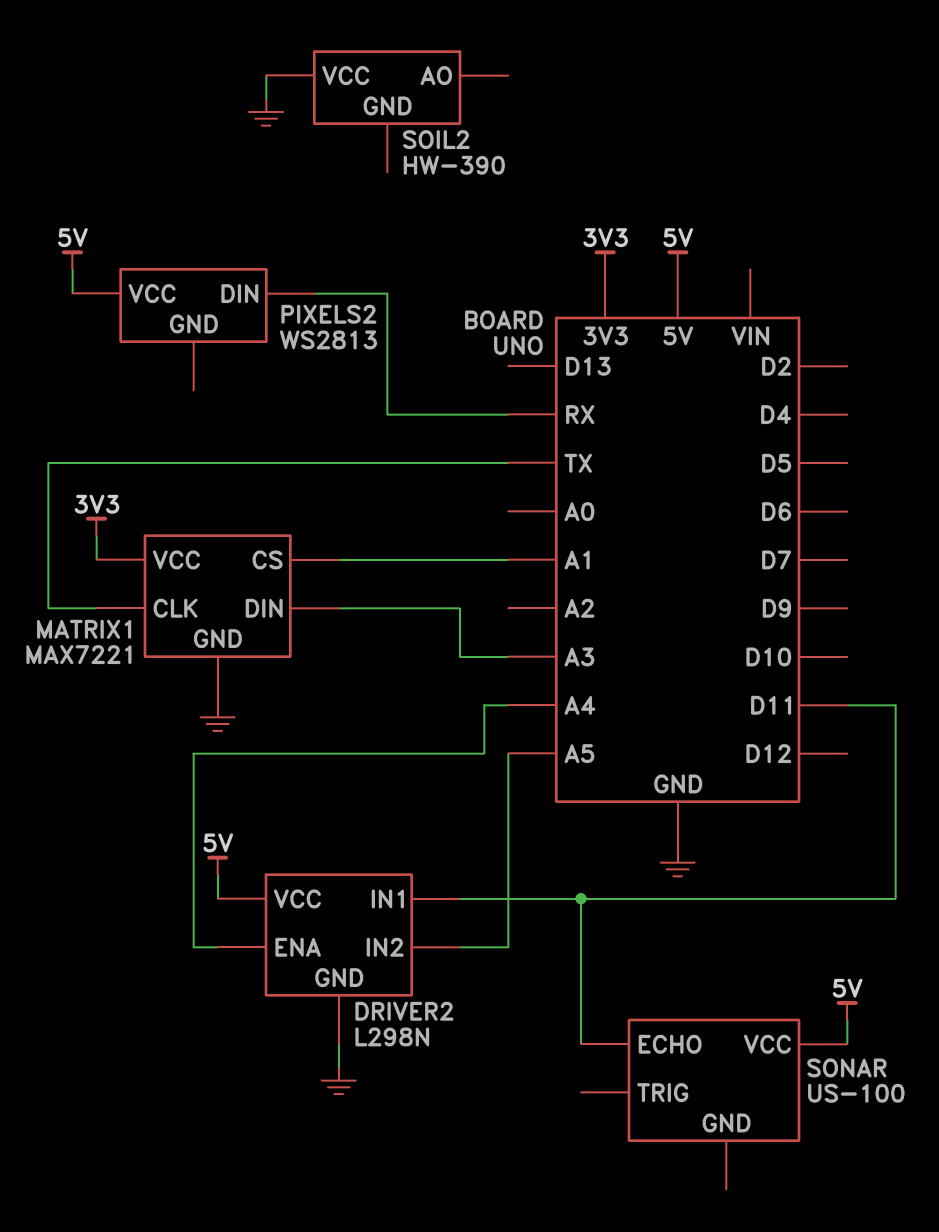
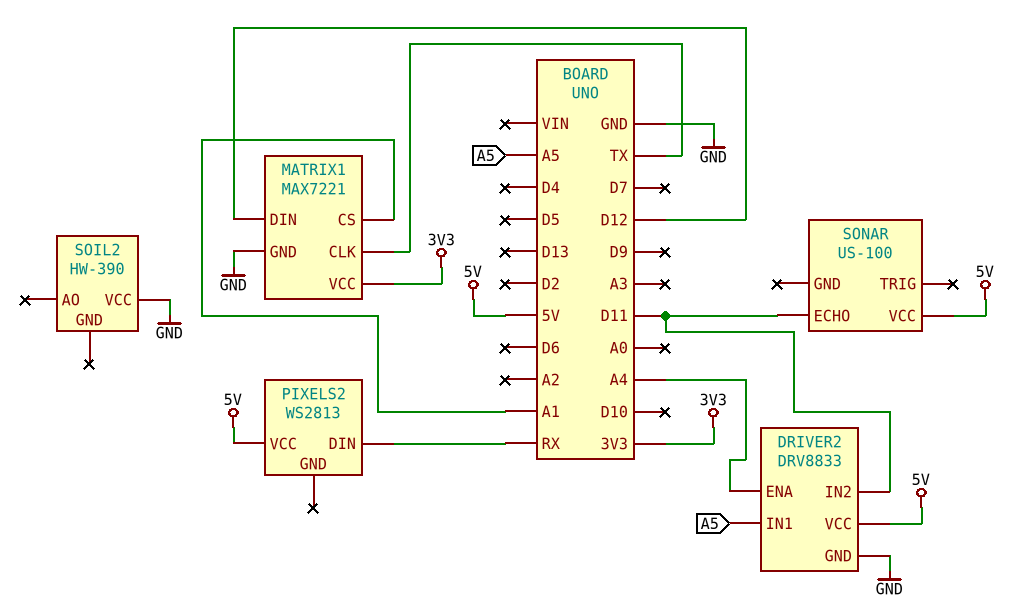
DRIVER2: L298N -> DRV8833
DRIVER2 pin IN1: D11 -> A5
DRIVER2 pin IN2: A5 -> D11
MATRIX1 pin DIN: A3 -> D12

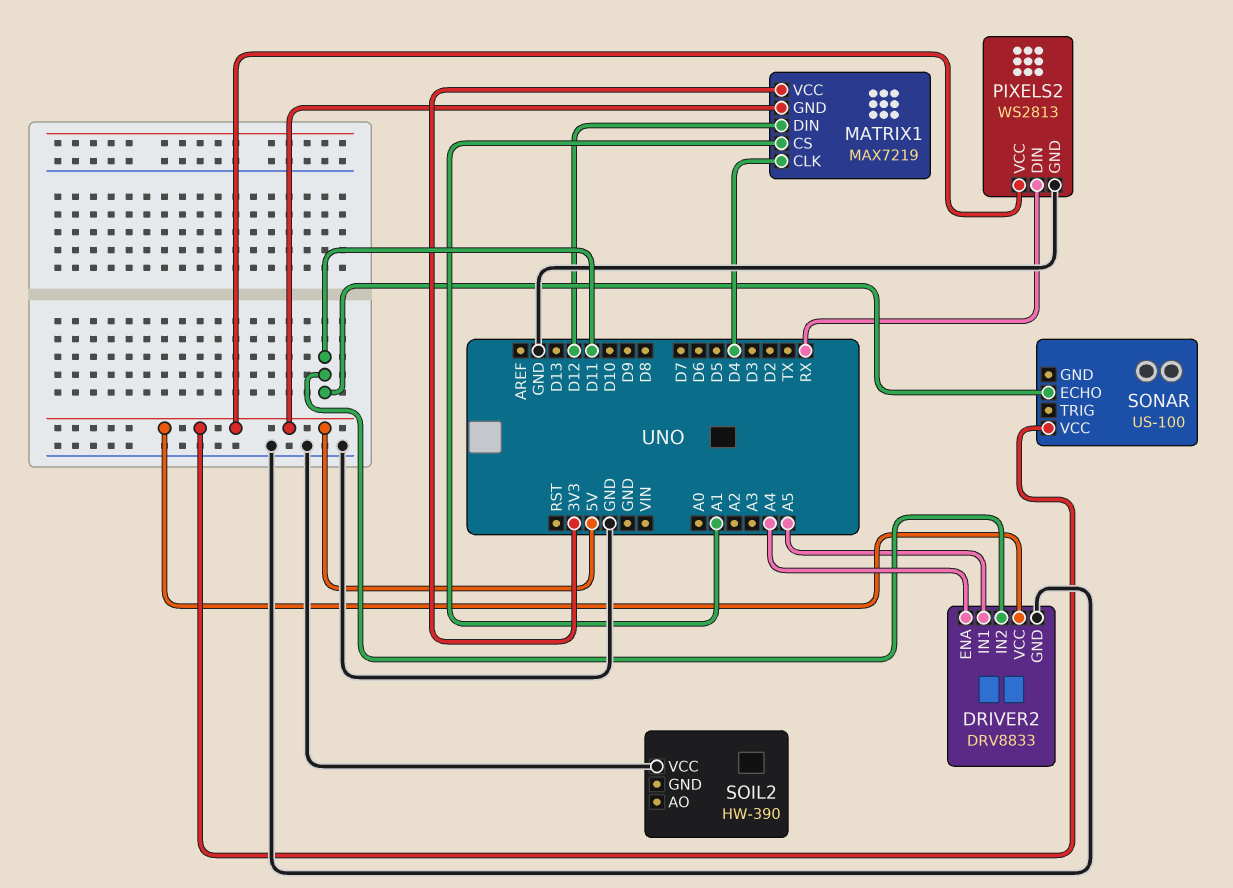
MATRIX1: MAX7221 -> MAX7219
MATRIX1 pin CLK: TX -> D4
MATRIX1 pin GND: GND -> 5V
PIXELS2 pin GND: none -> GND

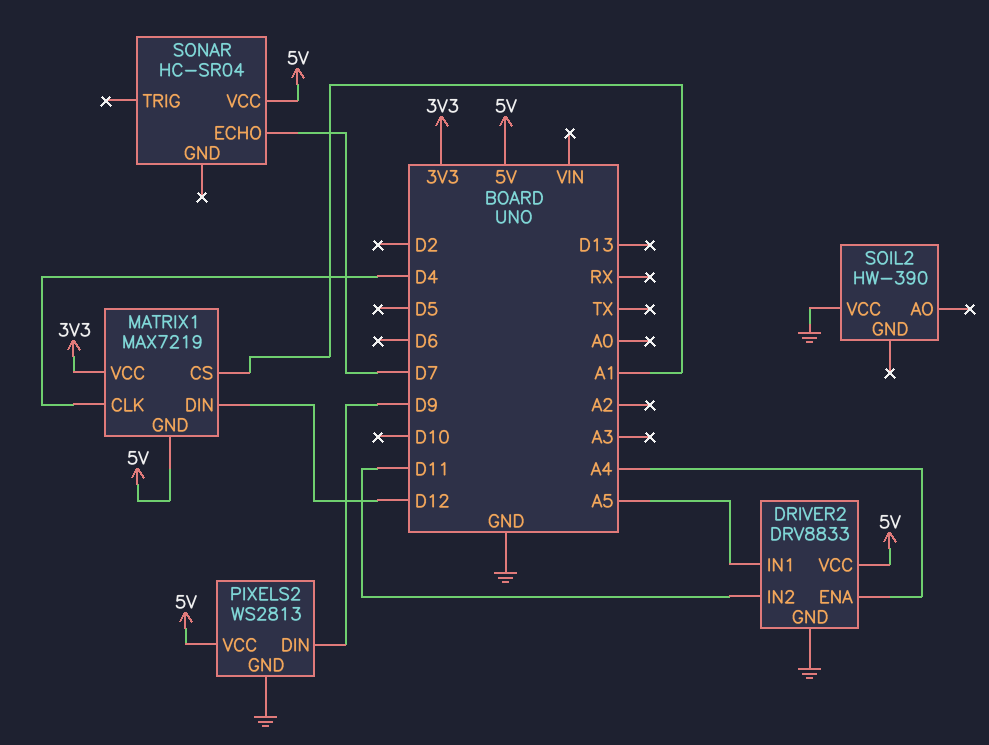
PIXELS2 pin DIN: RX -> D9
SONAR: US-100 -> HC-SR04
SONAR pin ECHO: D11 -> D7

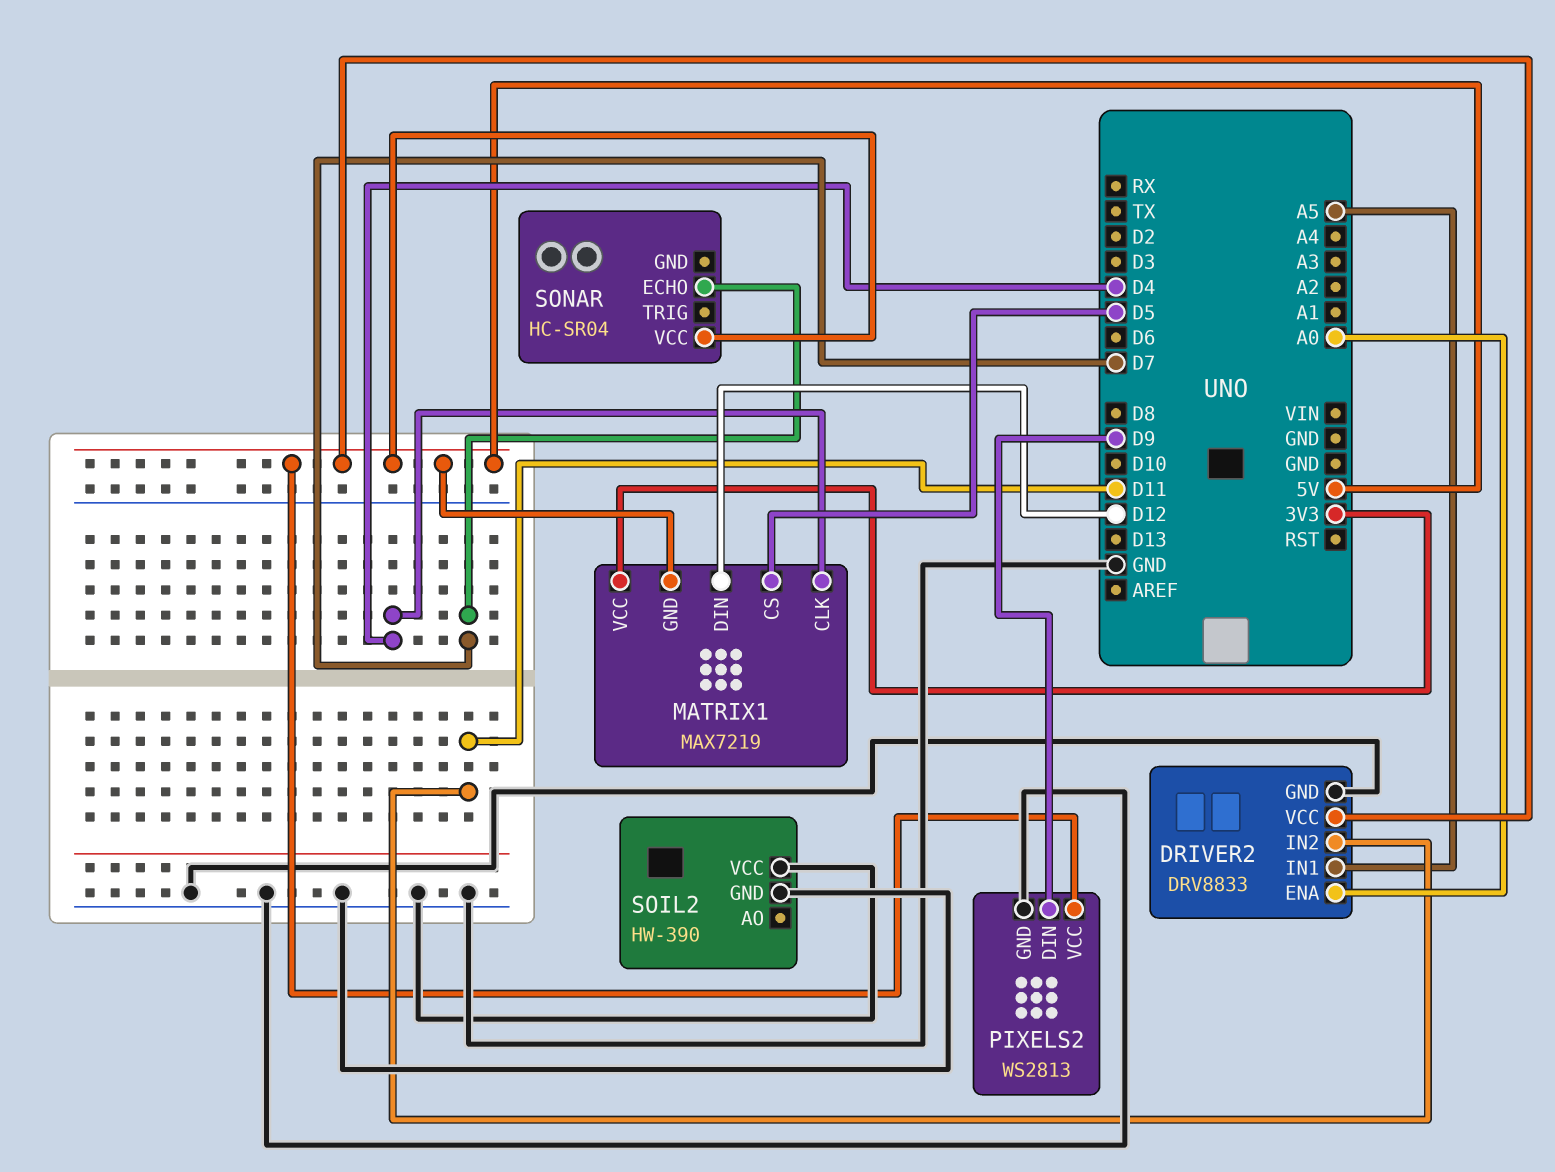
DRIVER2 pin ENA: A4 -> A0
MATRIX1 pin CS: A1 -> D5
SOIL2 pin GND: none -> GND

